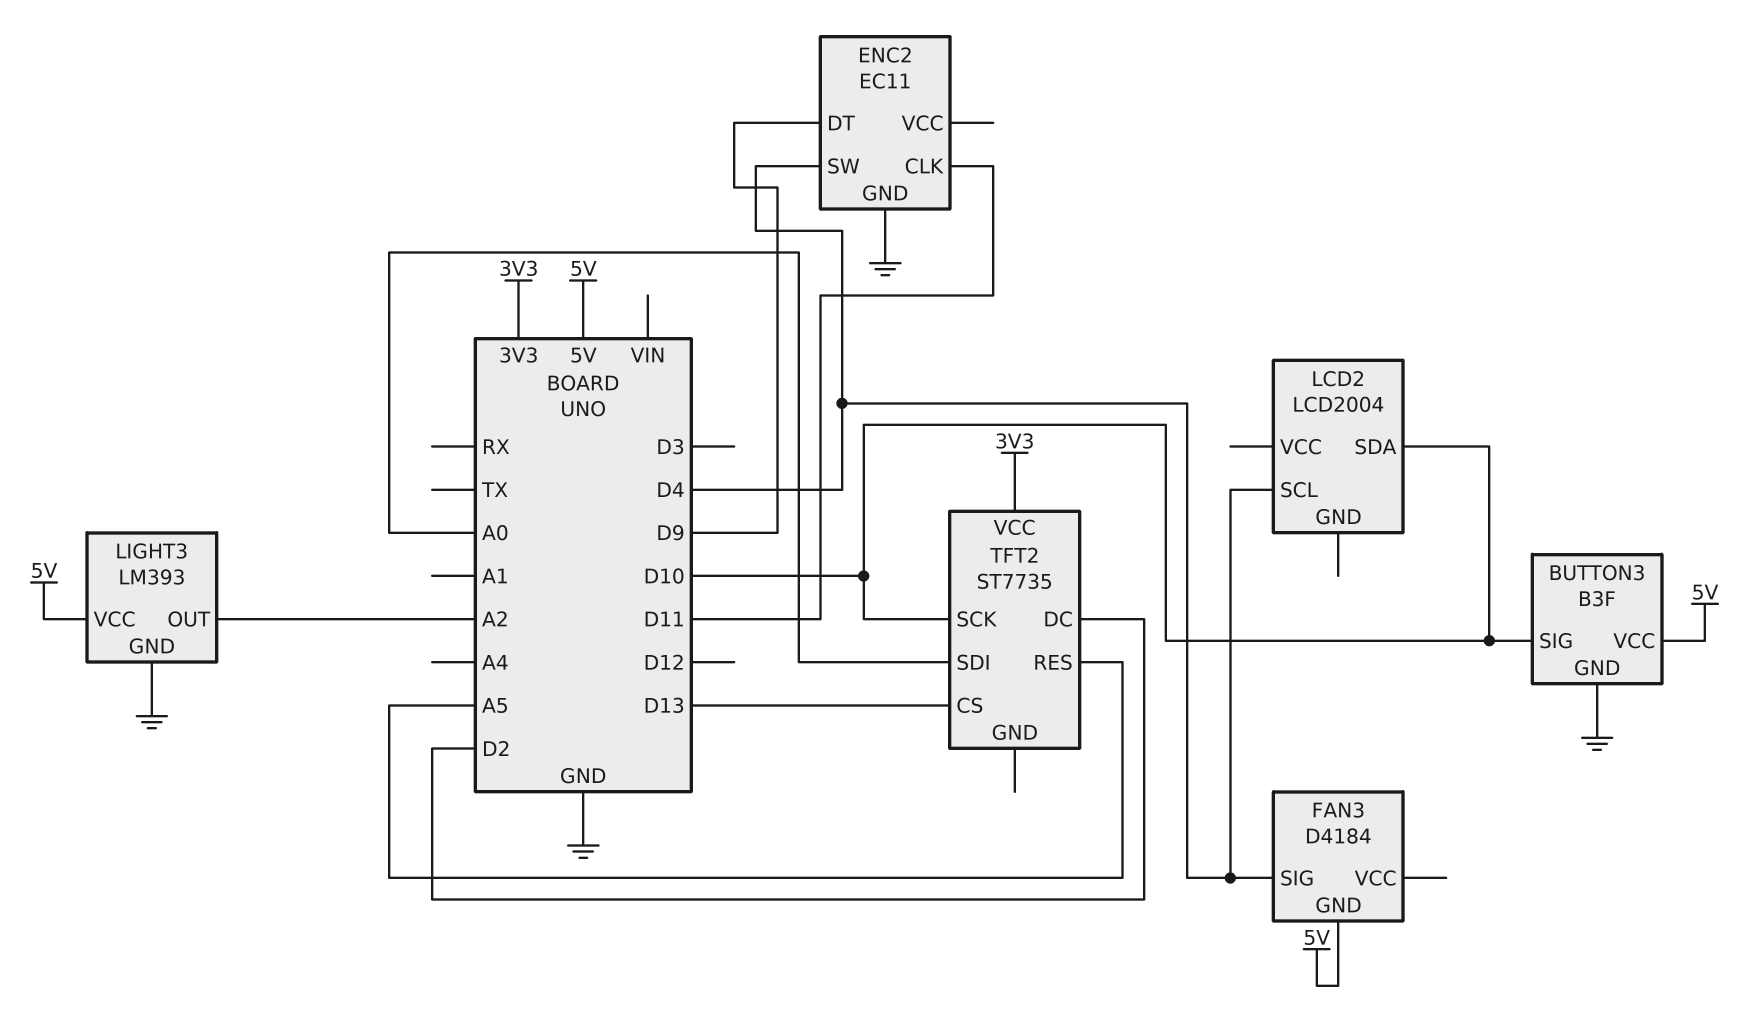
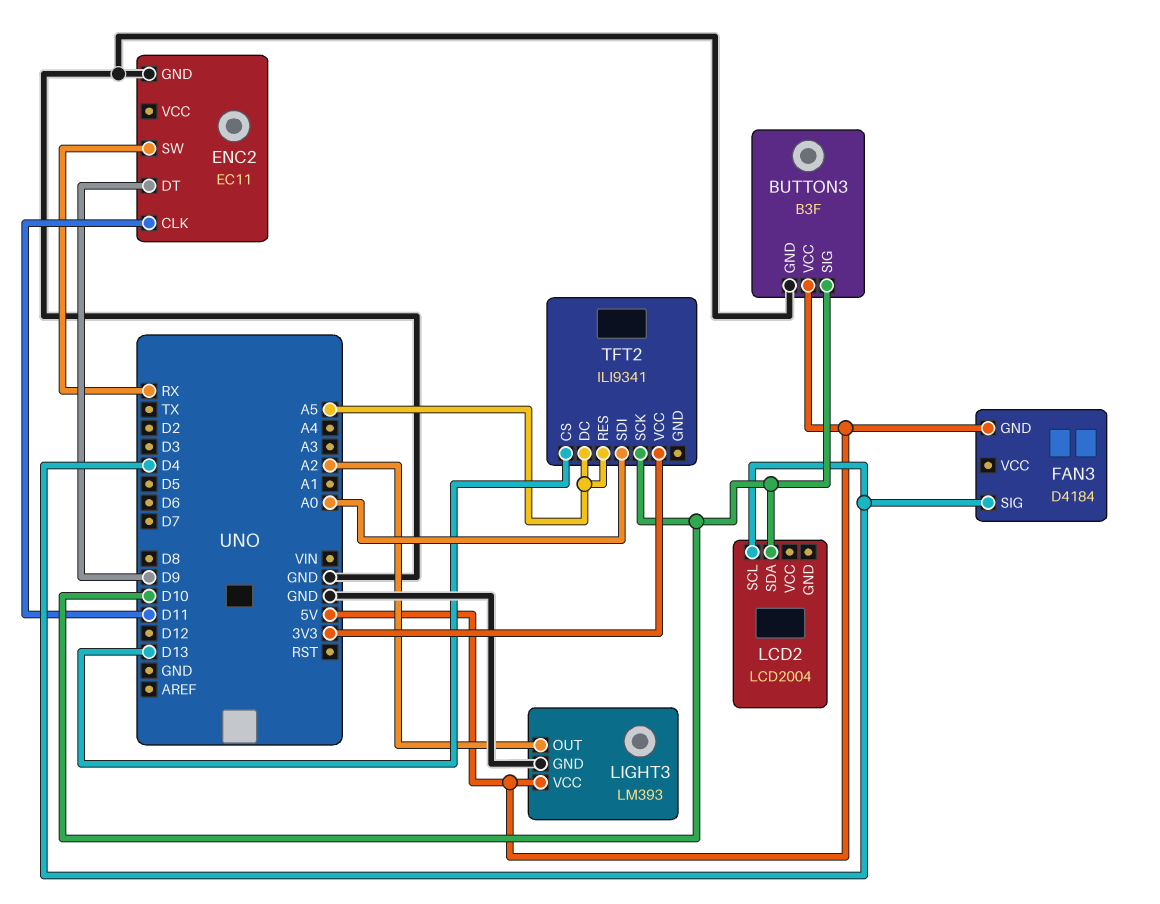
ENC2 pin SW: D4 -> RX
TFT2: ST7735 -> ILI9341
TFT2 pin DC: D2 -> A5

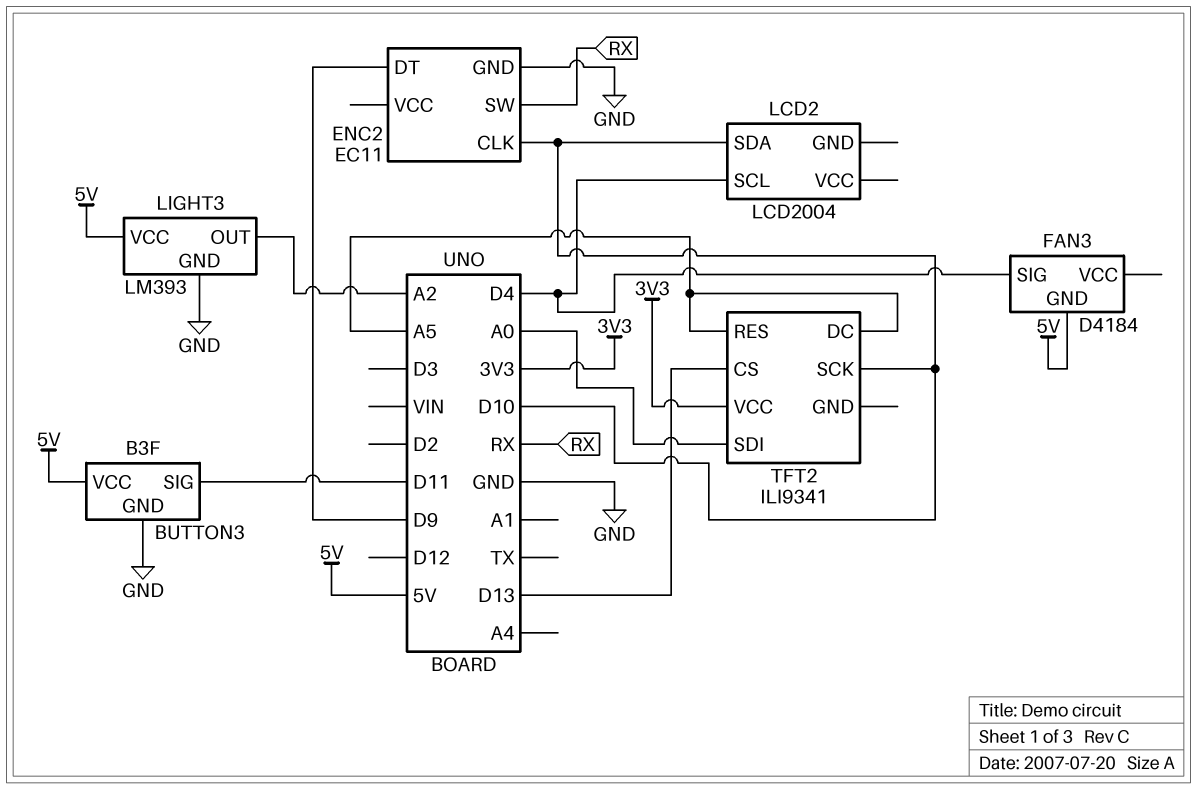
BUTTON3 pin SIG: D10 -> D11
ENC2 pin CLK: D11 -> D10

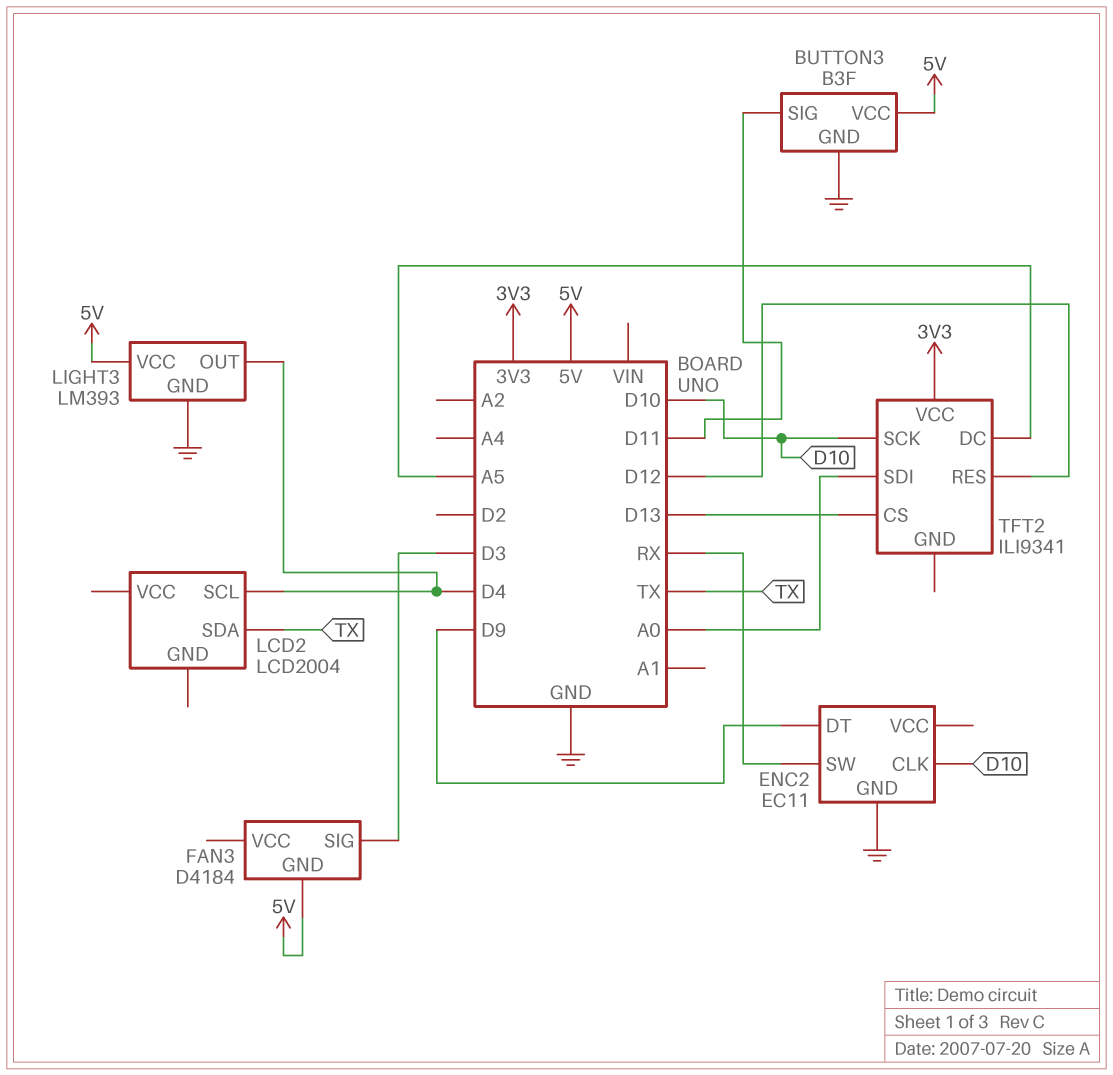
FAN3 pin SIG: D4 -> D3
LCD2 pin SDA: D10 -> TX
LIGHT3 pin OUT: A2 -> D4
TFT2 pin RES: A5 -> D12

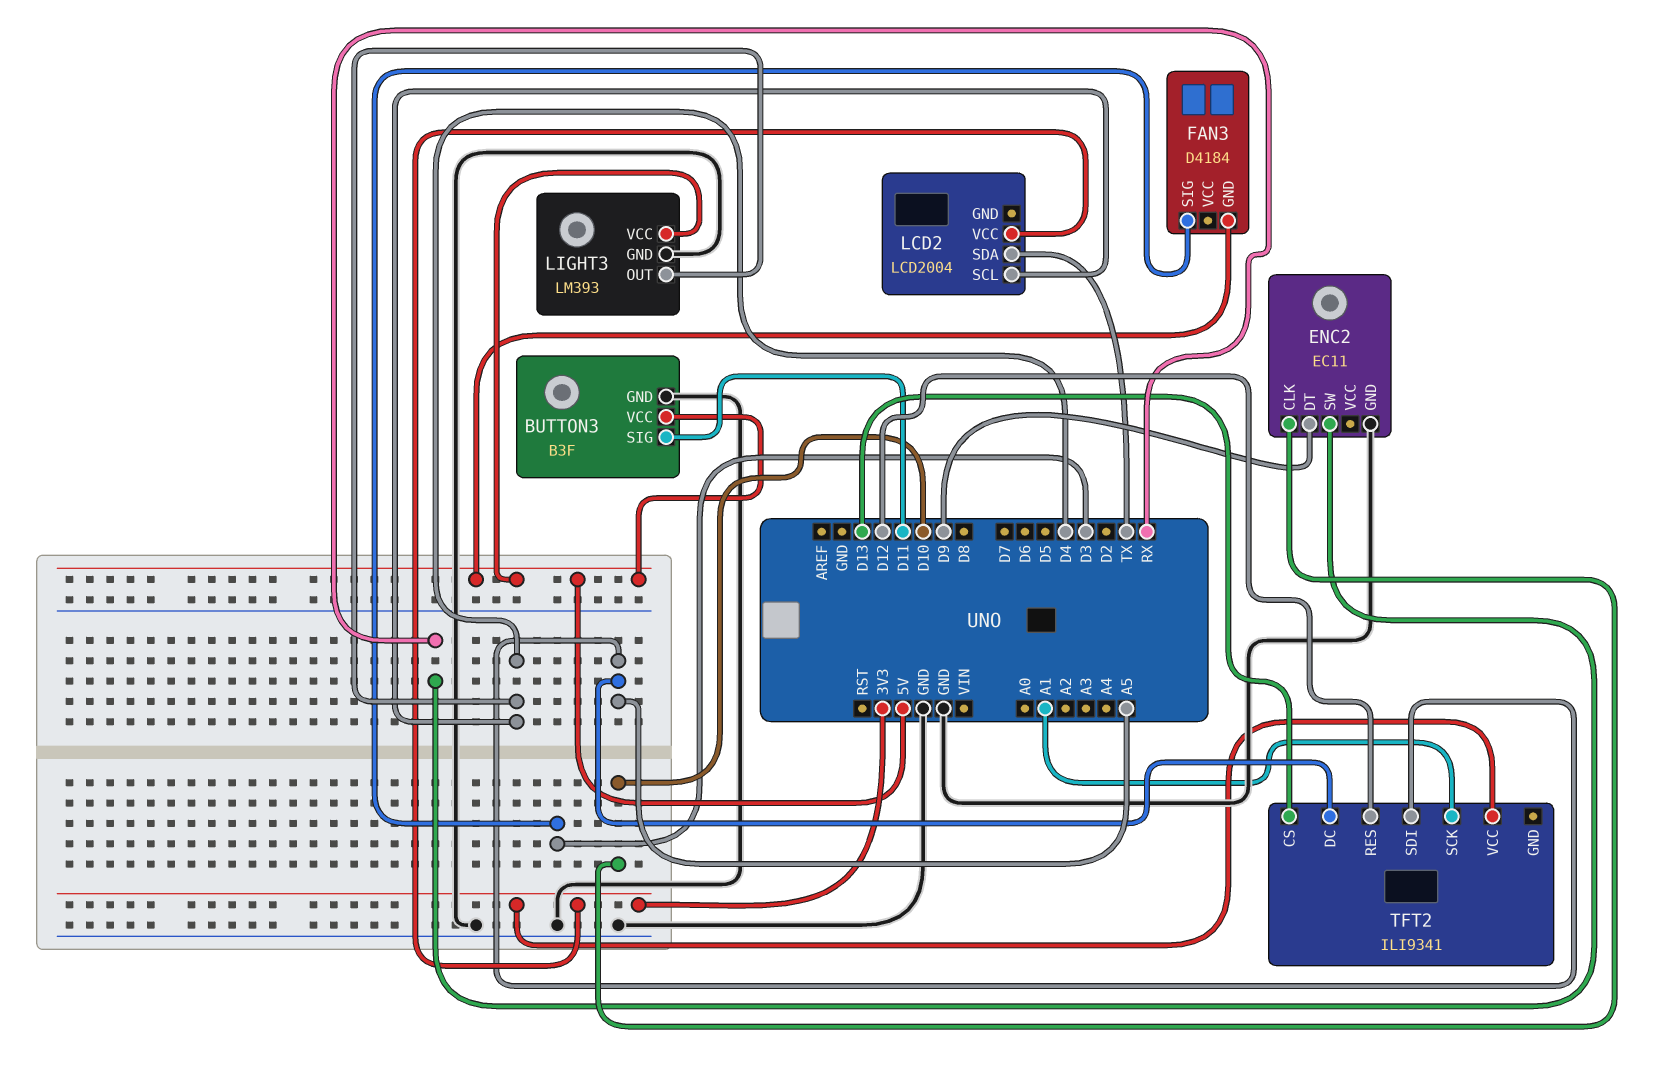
LCD2 pin VCC: none -> 3V3
TFT2 pin SCK: D10 -> A1
TFT2 pin SDI: A0 -> A5

